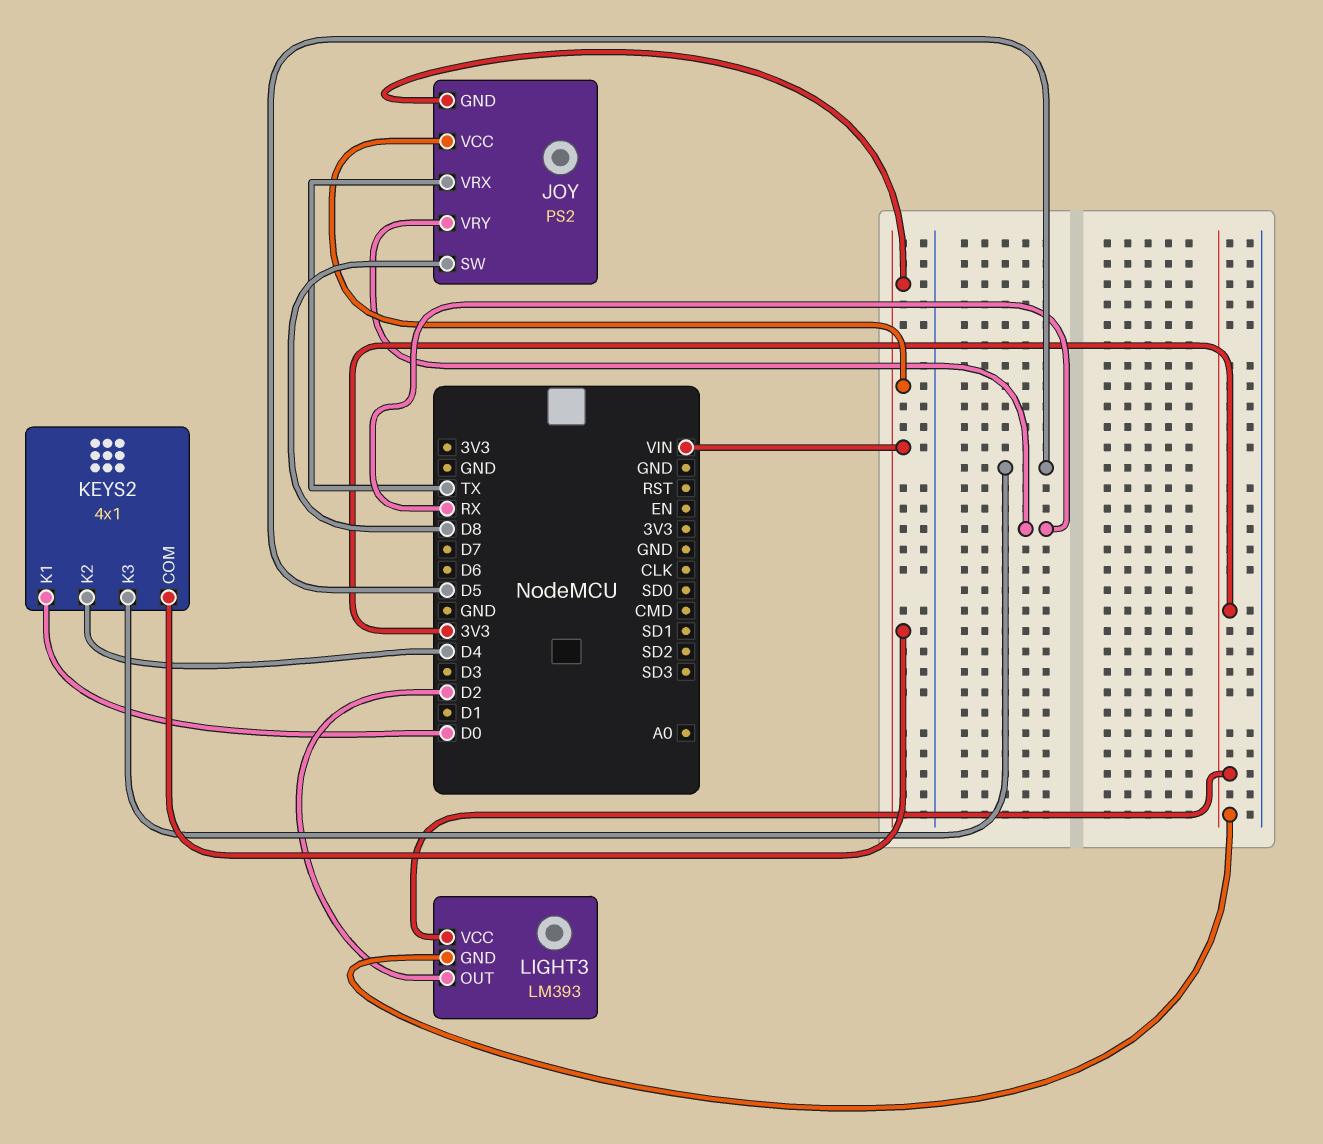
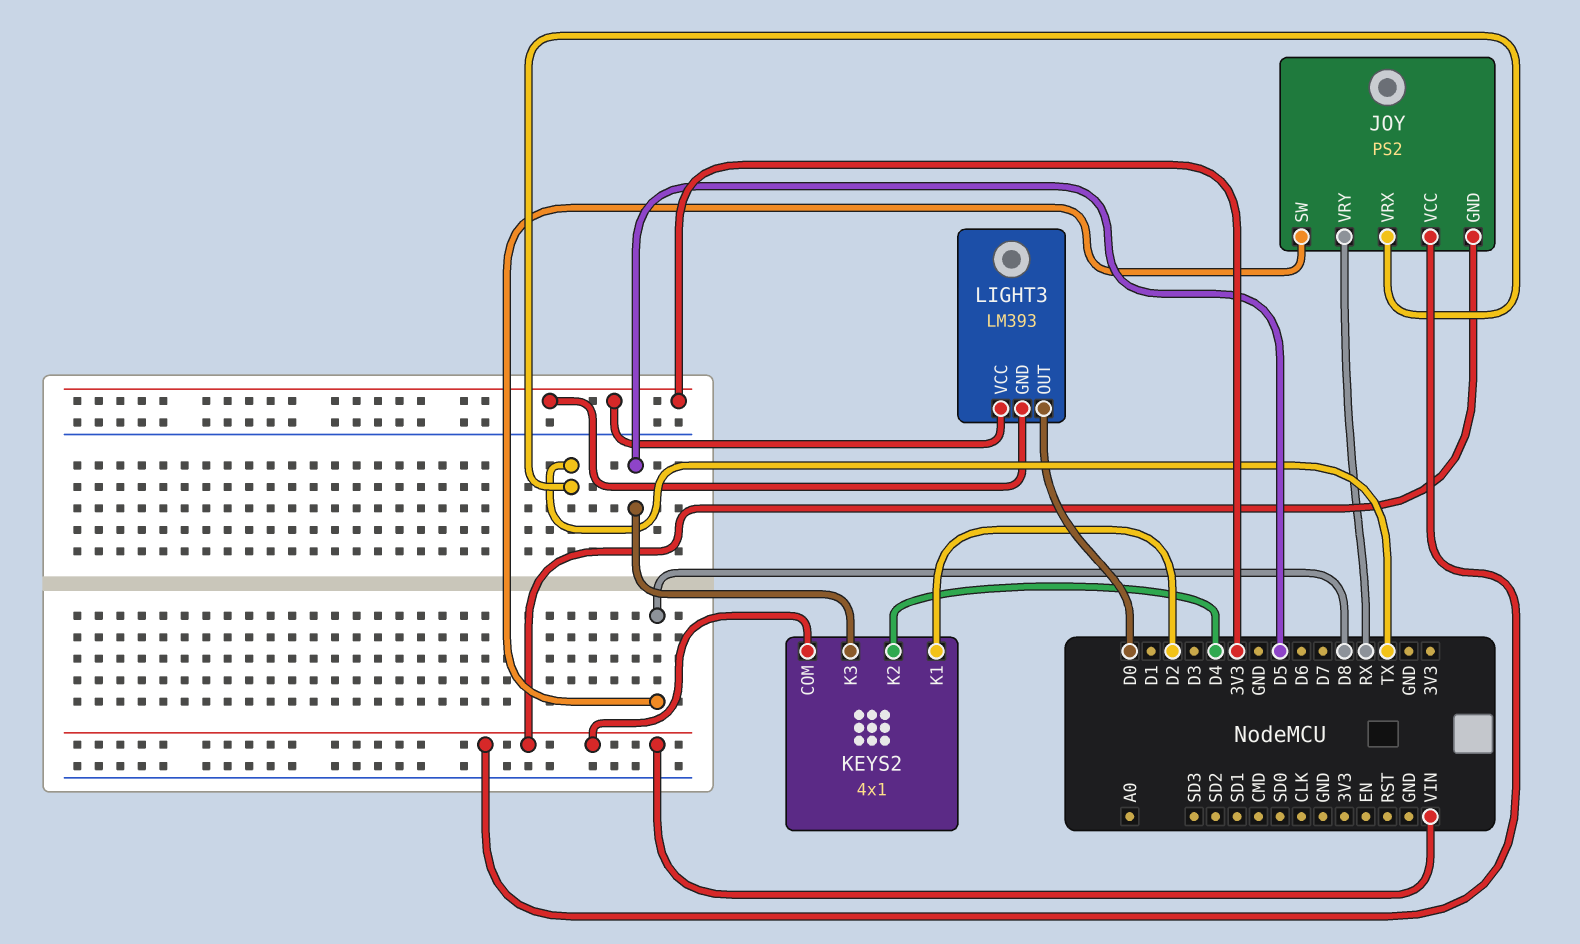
KEYS2 pin K1: D0 -> D2
LIGHT3 pin OUT: D2 -> D0

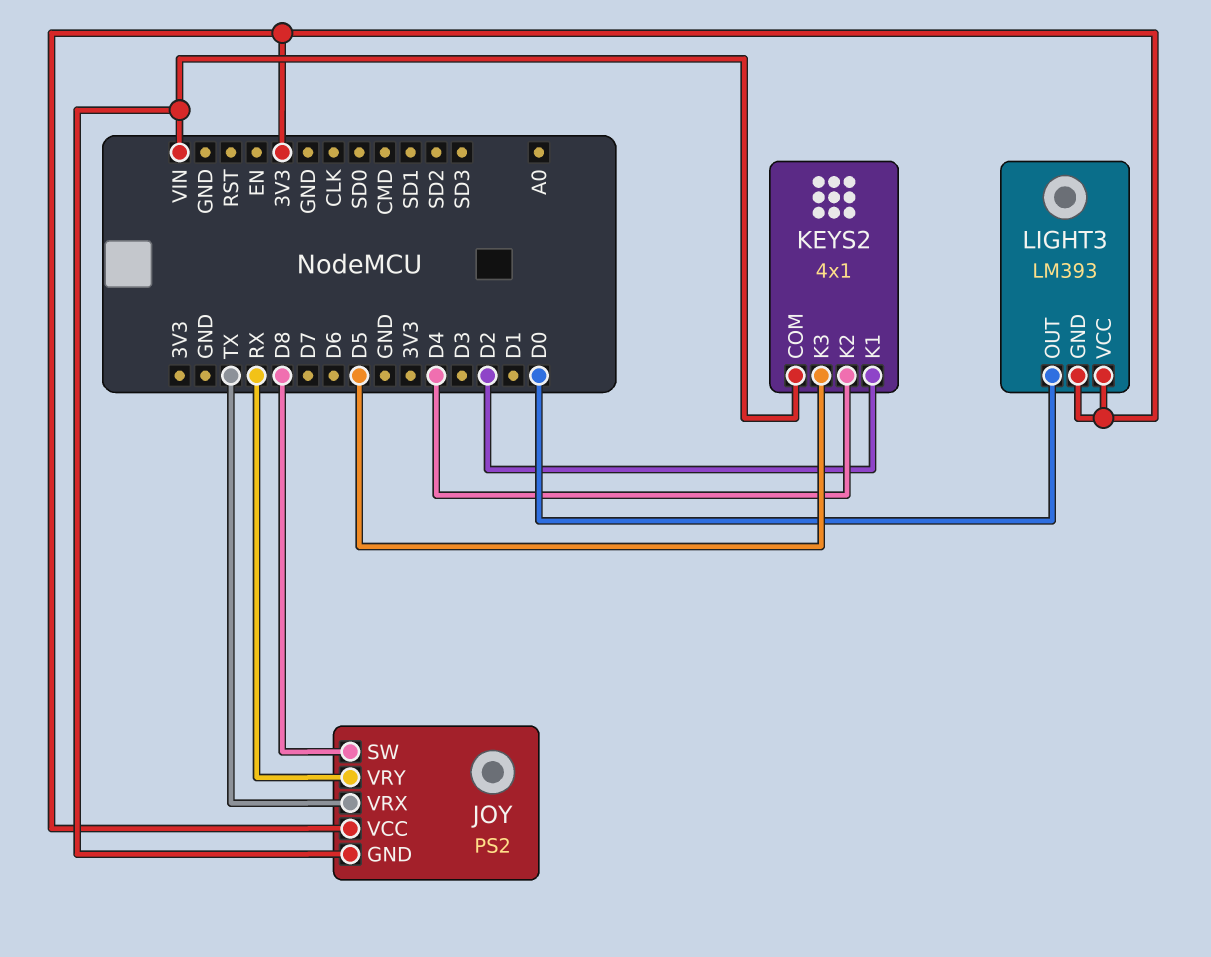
JOY pin VCC: VIN -> 3V3

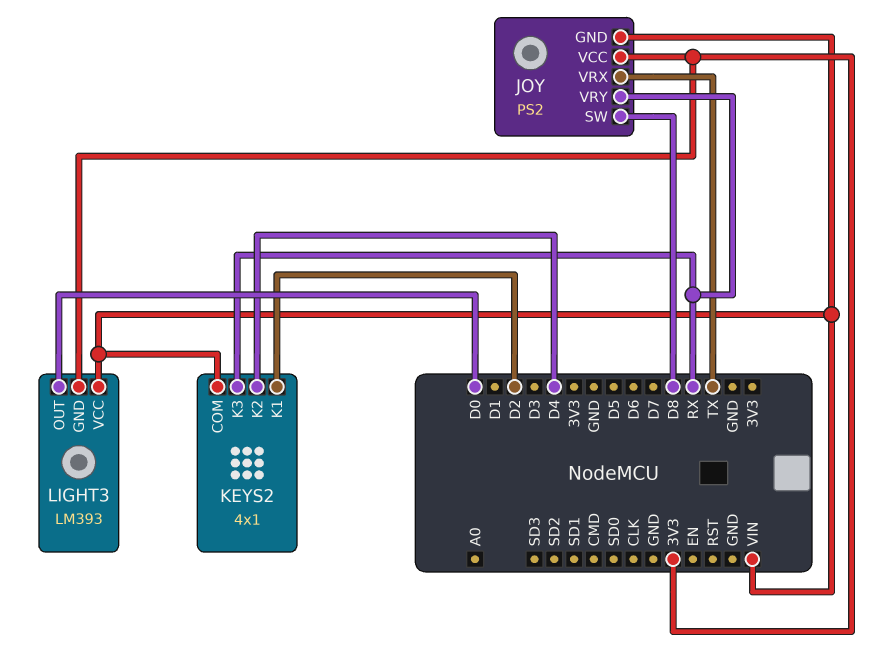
KEYS2 pin K3: D5 -> RX
LIGHT3 pin VCC: 3V3 -> VIN

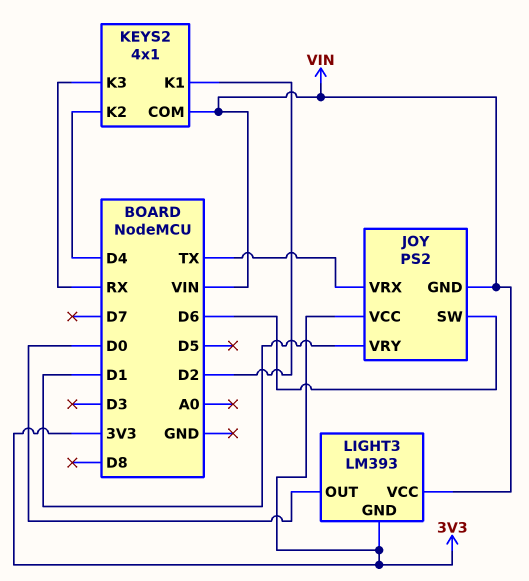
JOY pin SW: D8 -> D6
JOY pin VRY: RX -> D1

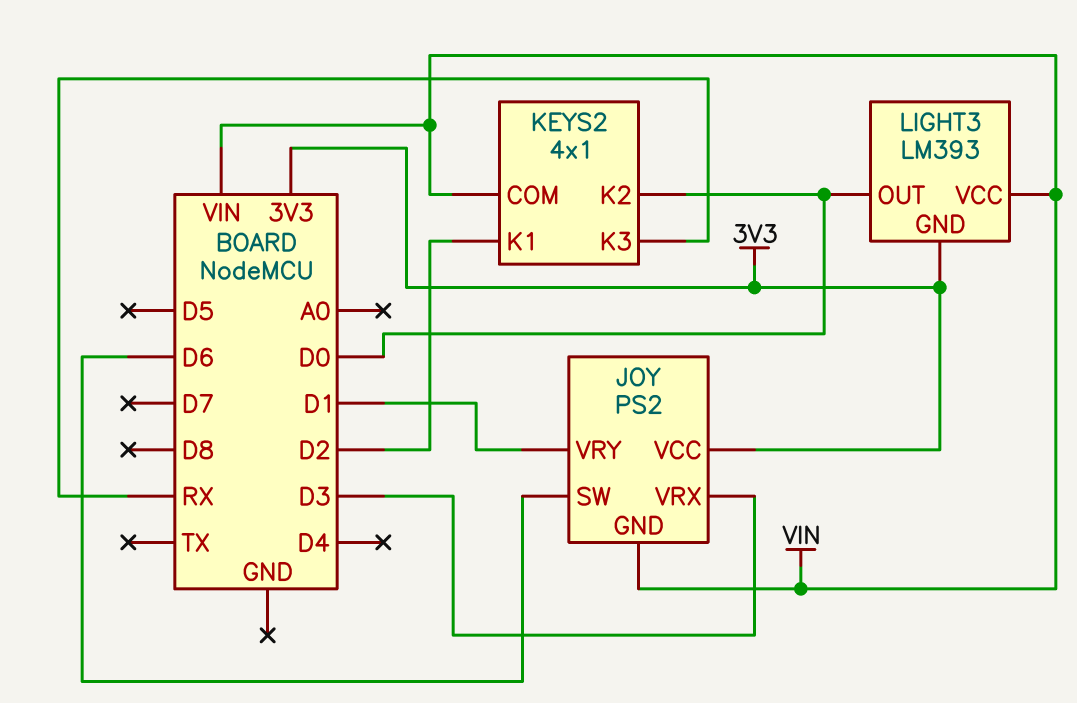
JOY pin VRX: TX -> D3
KEYS2 pin K2: D4 -> D0

